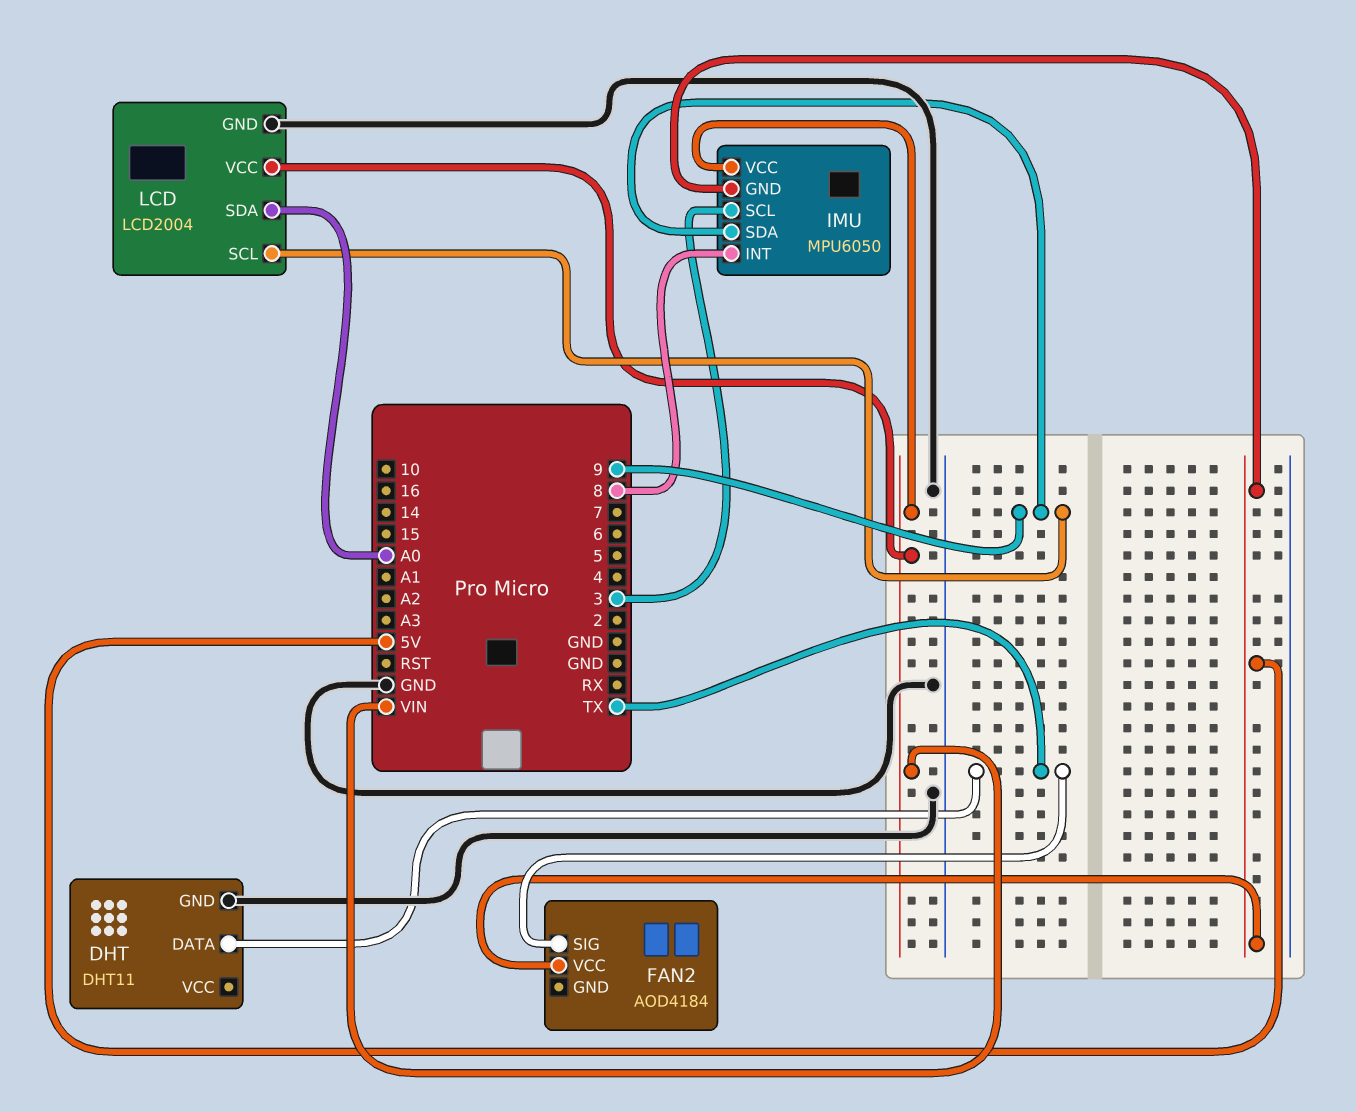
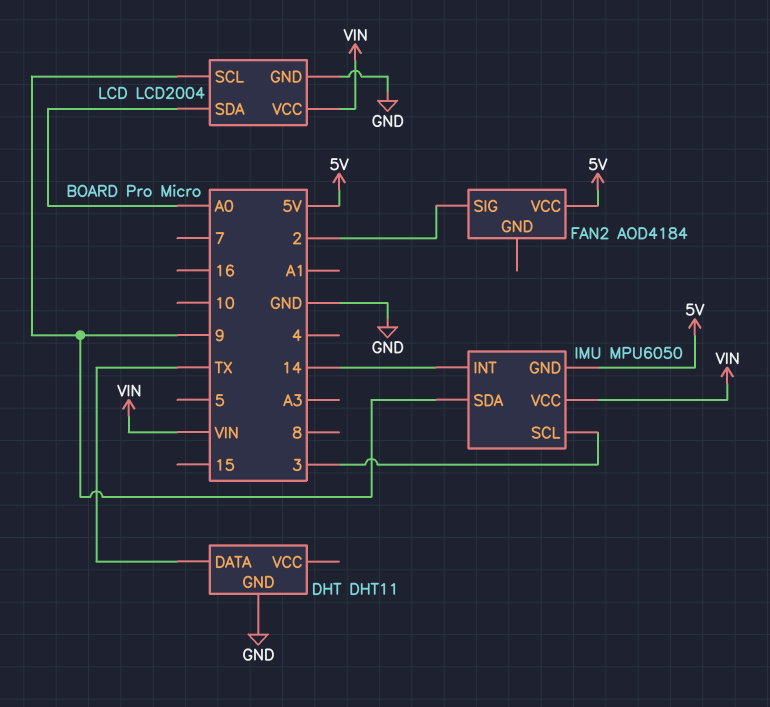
FAN2 pin SIG: TX -> 2
IMU pin INT: 8 -> 14

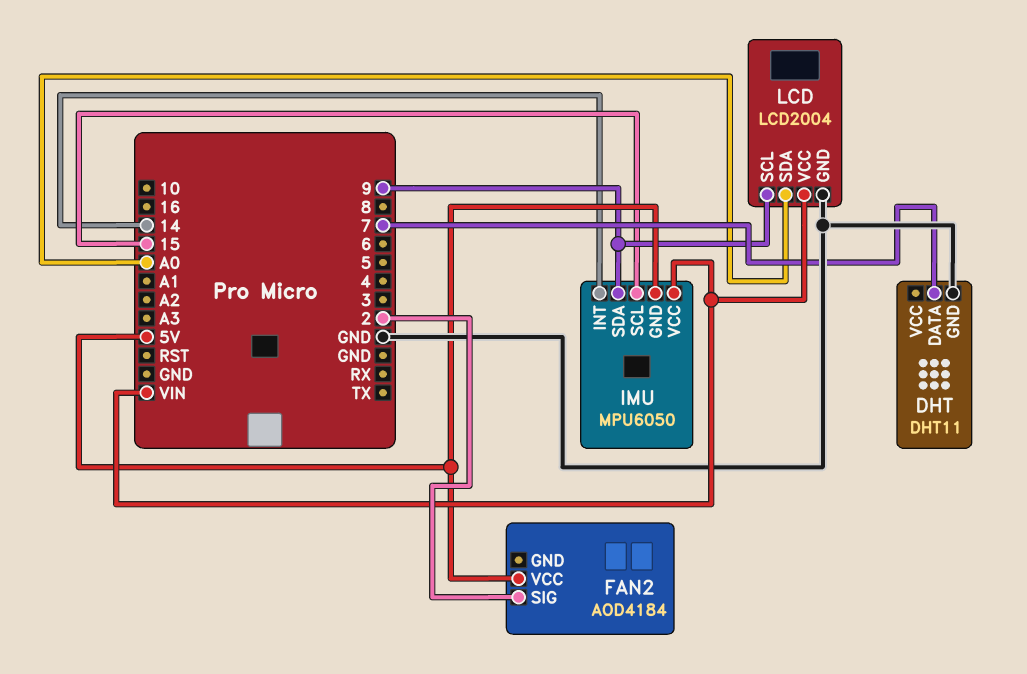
DHT pin DATA: TX -> 7
IMU pin SCL: 3 -> 15

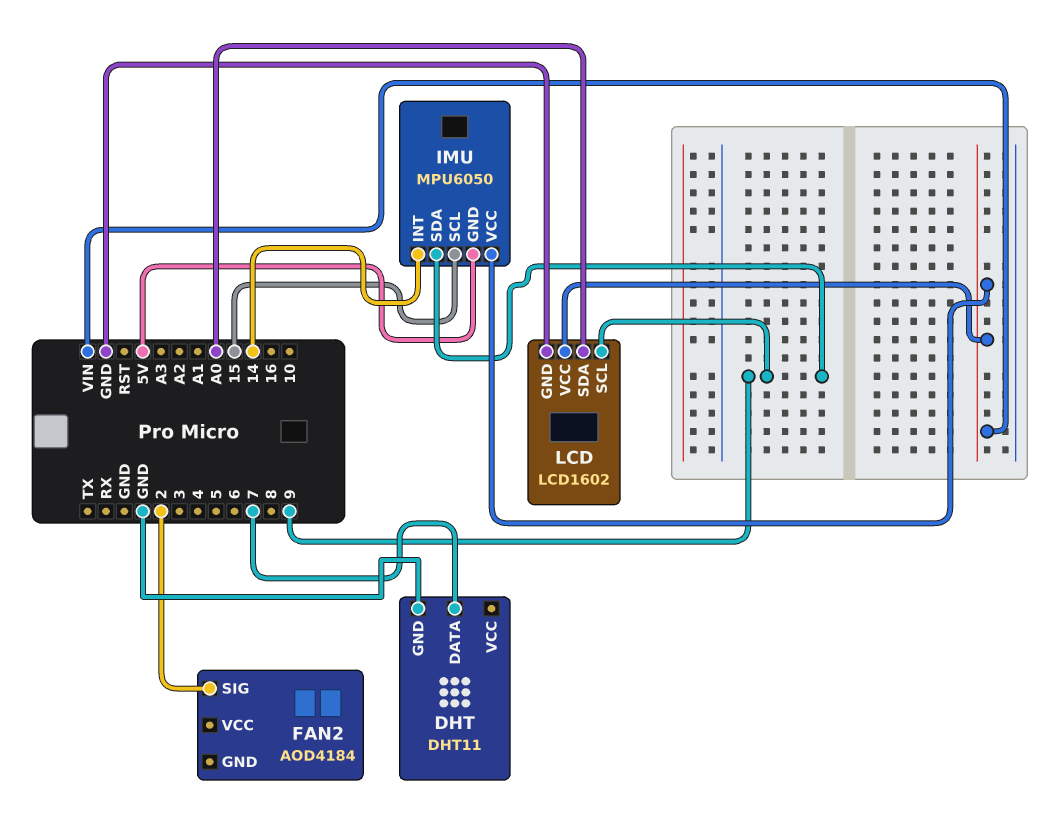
FAN2 pin VCC: 5V -> none
LCD: LCD2004 -> LCD1602

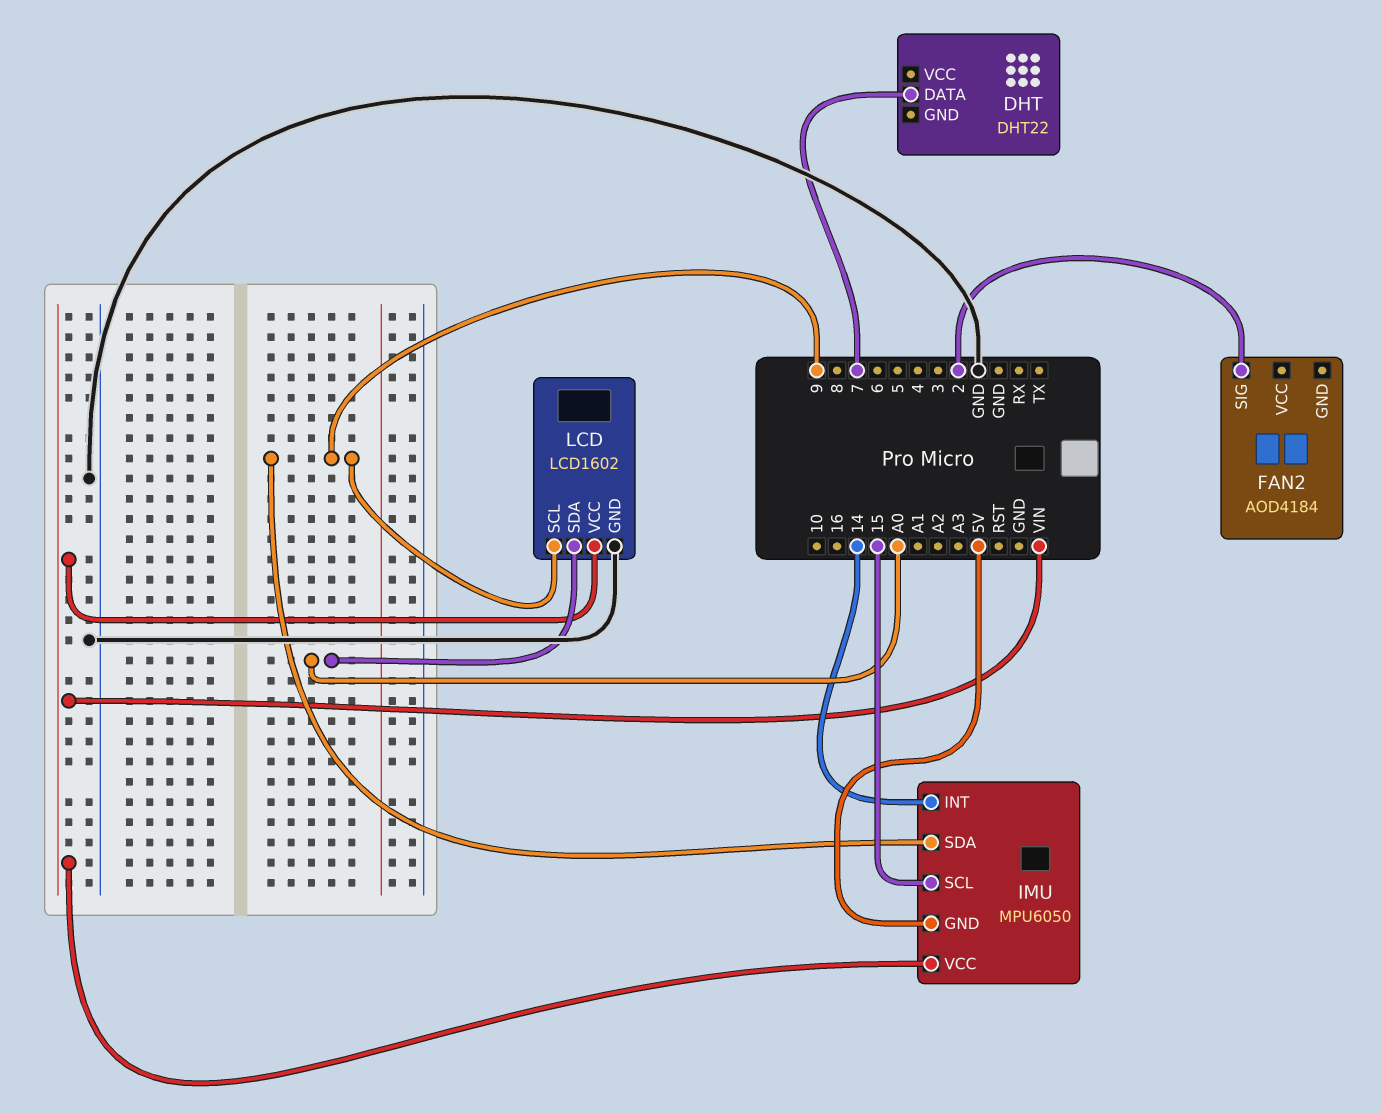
DHT: DHT11 -> DHT22
DHT pin GND: GND -> none

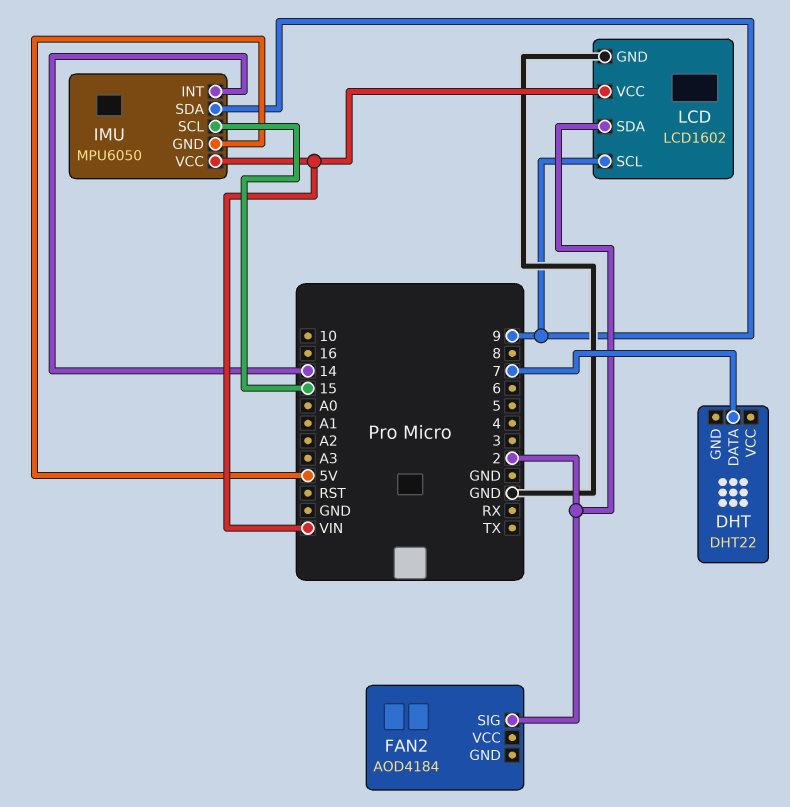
LCD pin SDA: A0 -> 2

